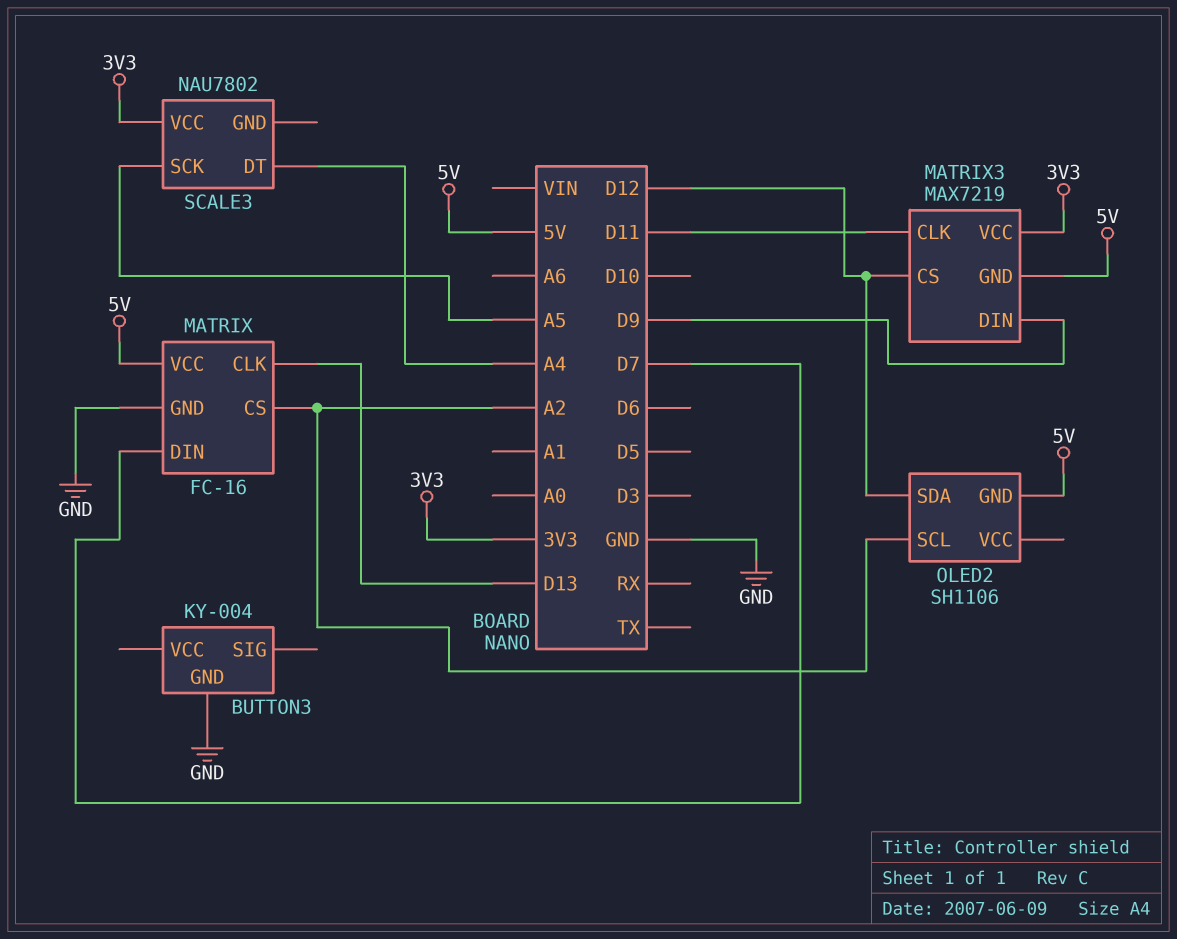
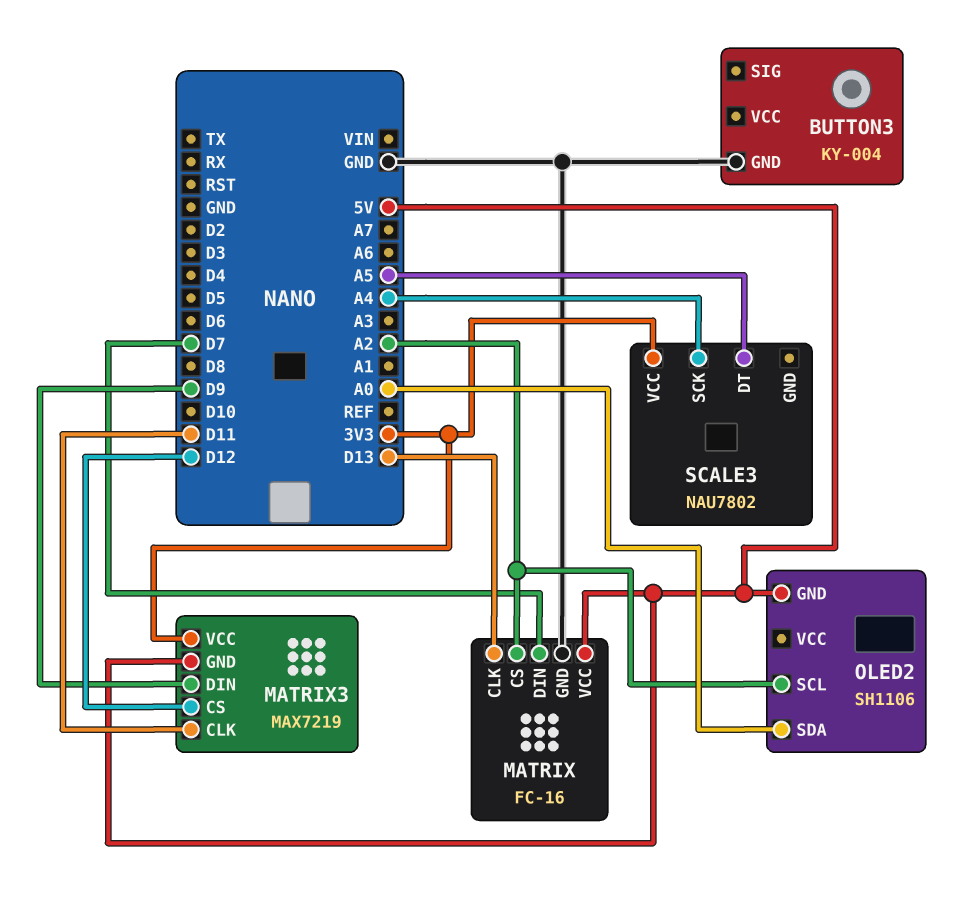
OLED2 pin SDA: D12 -> A0
SCALE3 pin DT: A4 -> A5
SCALE3 pin SCK: A5 -> A4

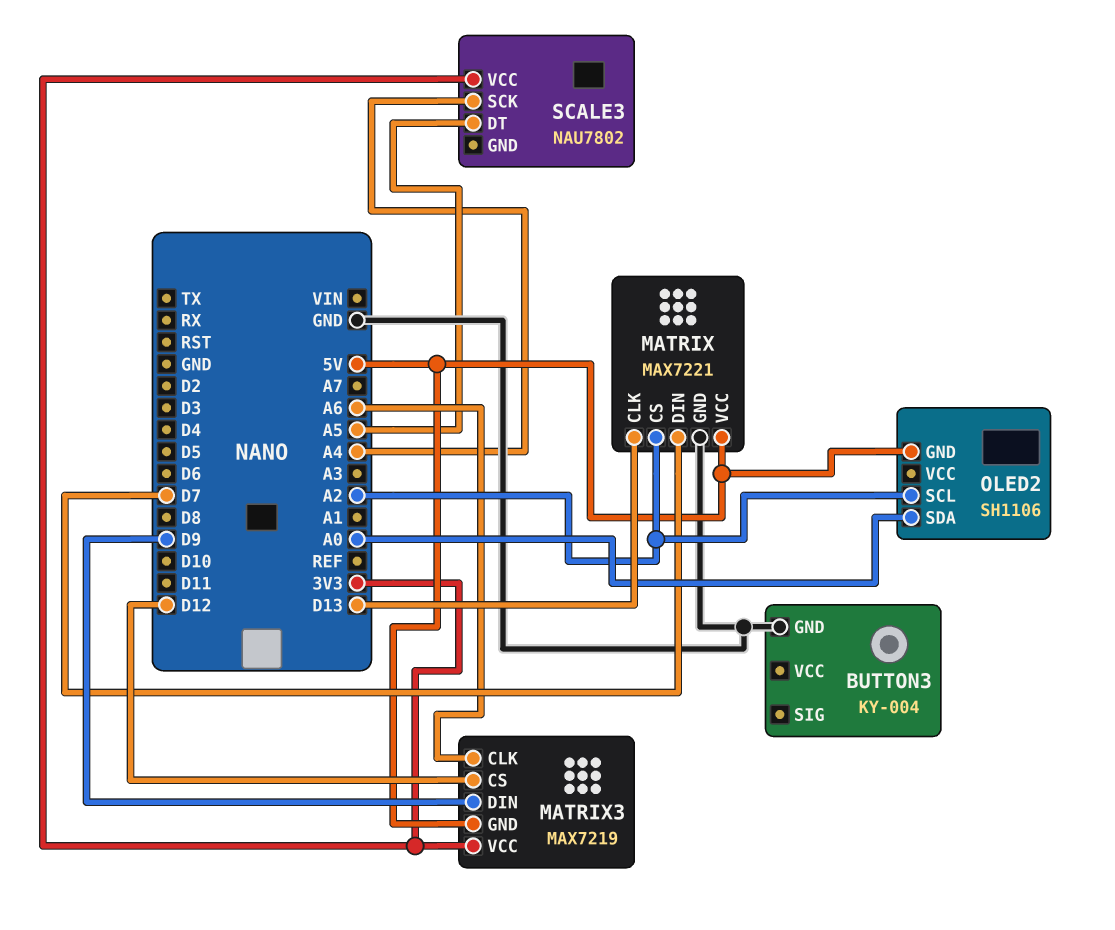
MATRIX: FC-16 -> MAX7221
MATRIX3 pin CLK: D11 -> A6

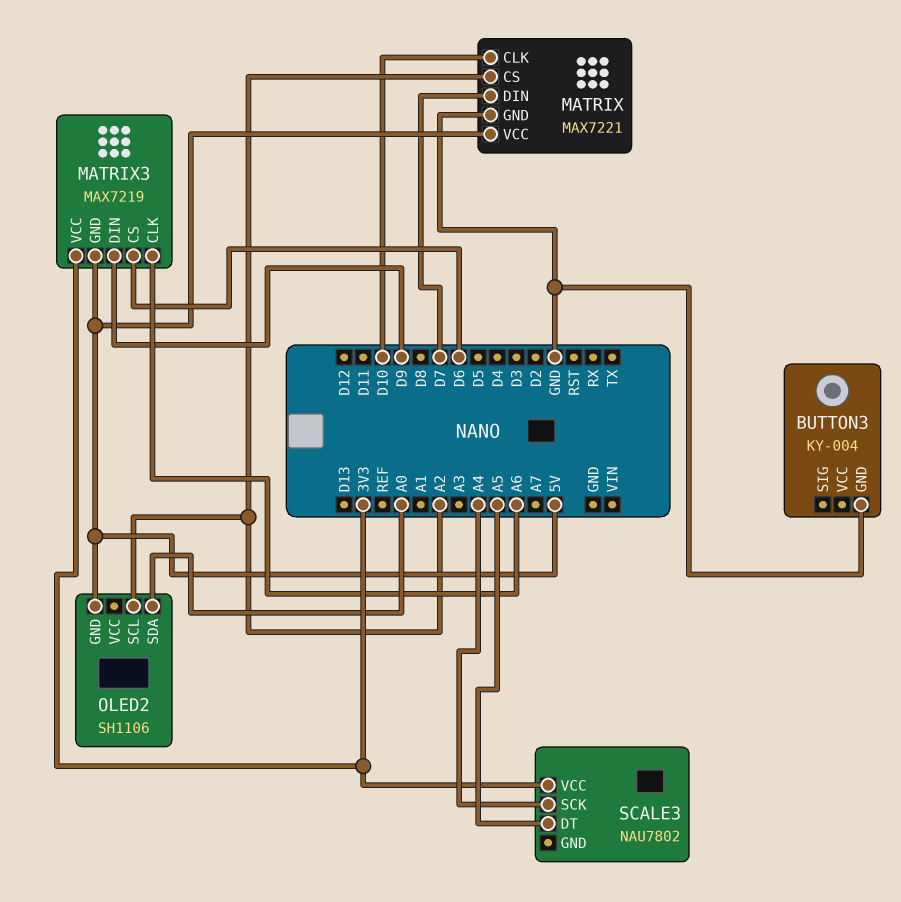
MATRIX pin CLK: D13 -> D10
MATRIX3 pin CS: D12 -> D6

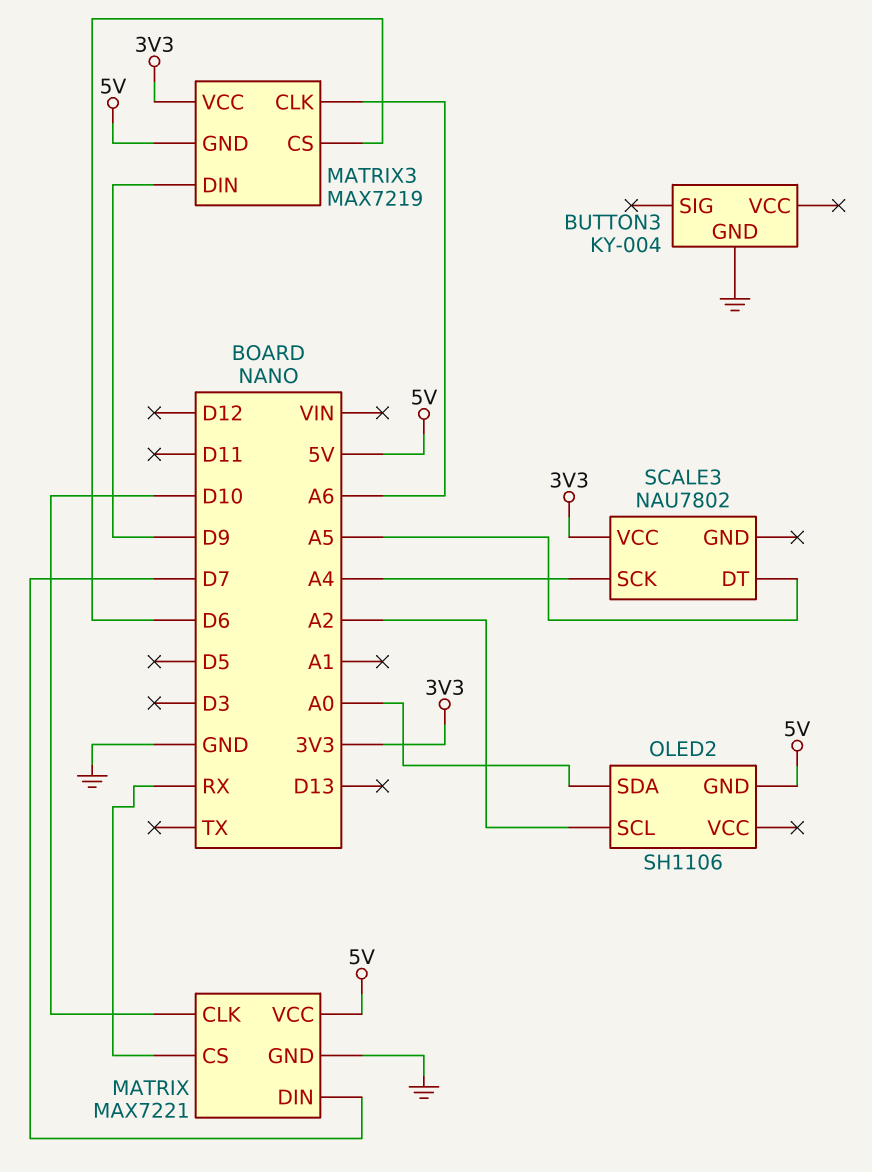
MATRIX pin CS: A2 -> RX

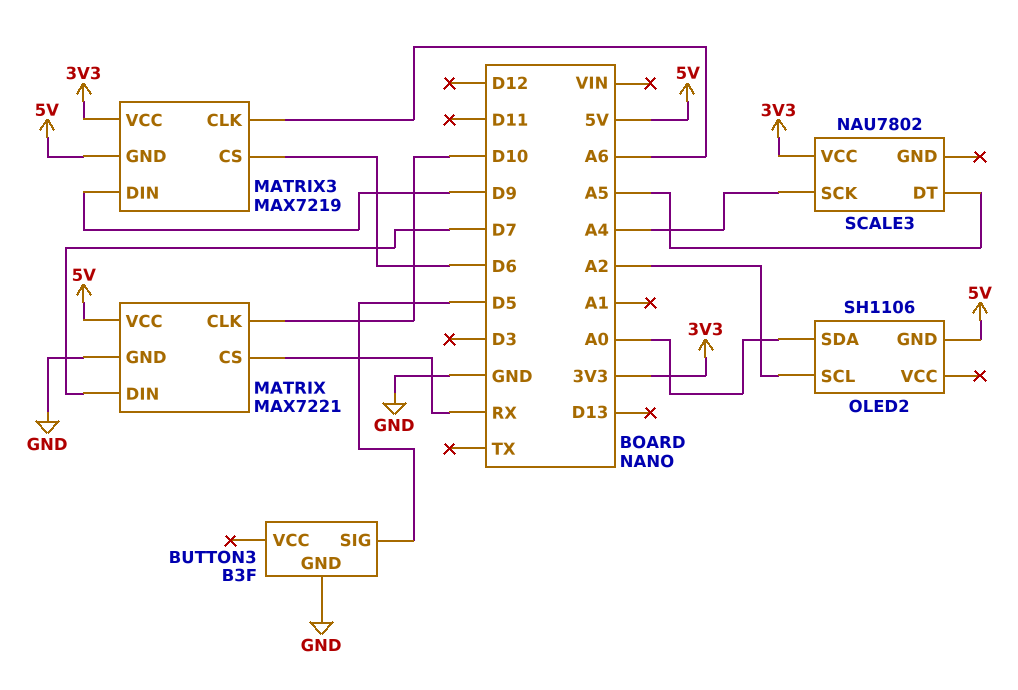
BUTTON3: KY-004 -> B3F
BUTTON3 pin SIG: none -> D5

